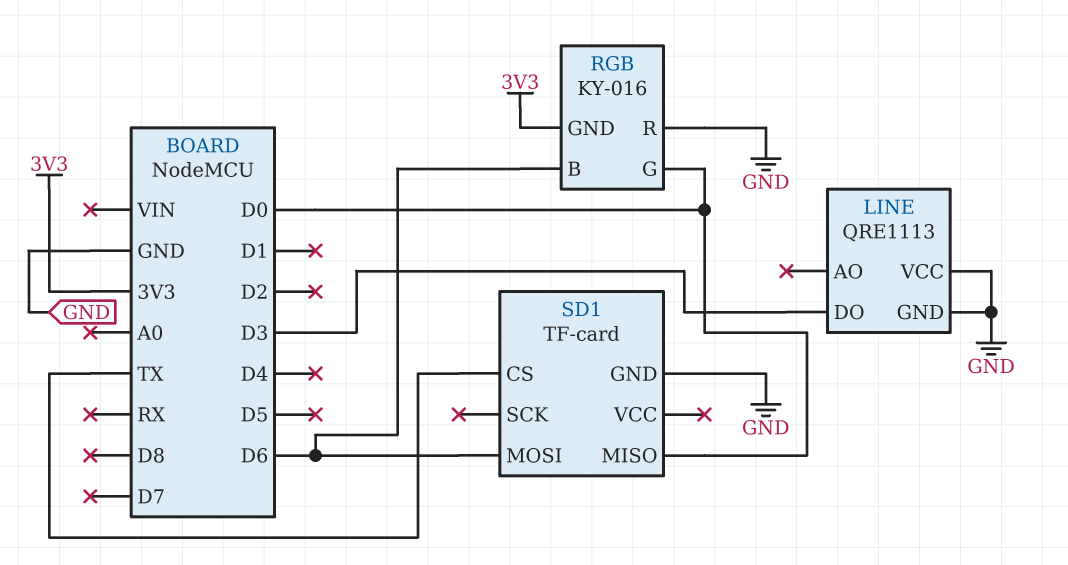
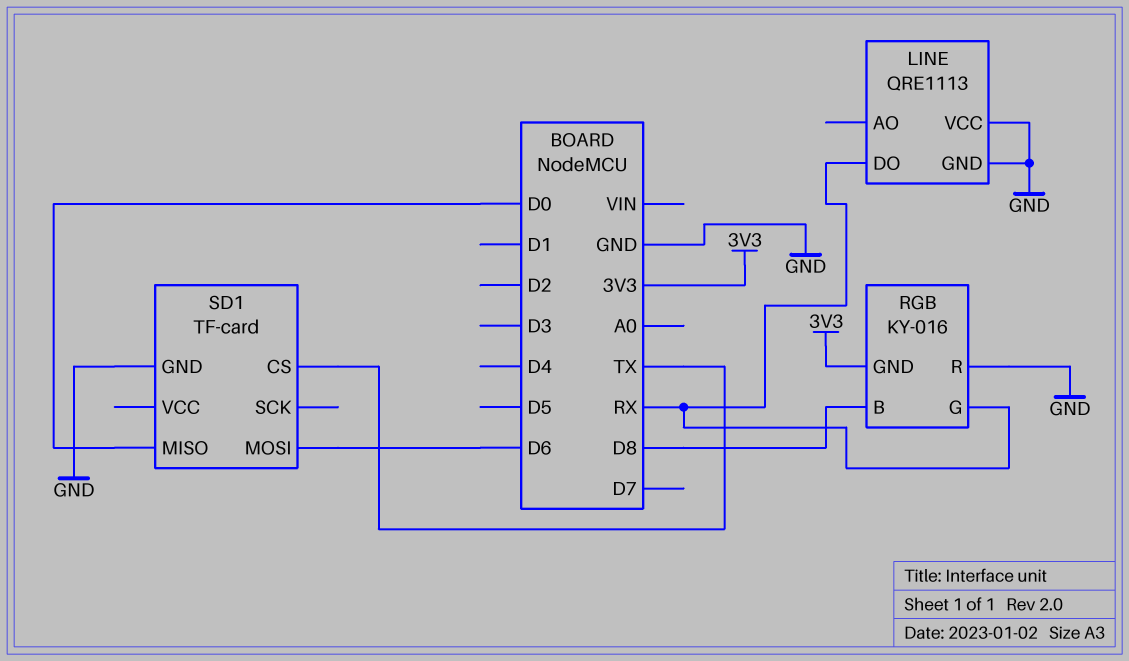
LINE pin DO: D3 -> RX
RGB pin B: D6 -> D8
RGB pin G: D0 -> RX

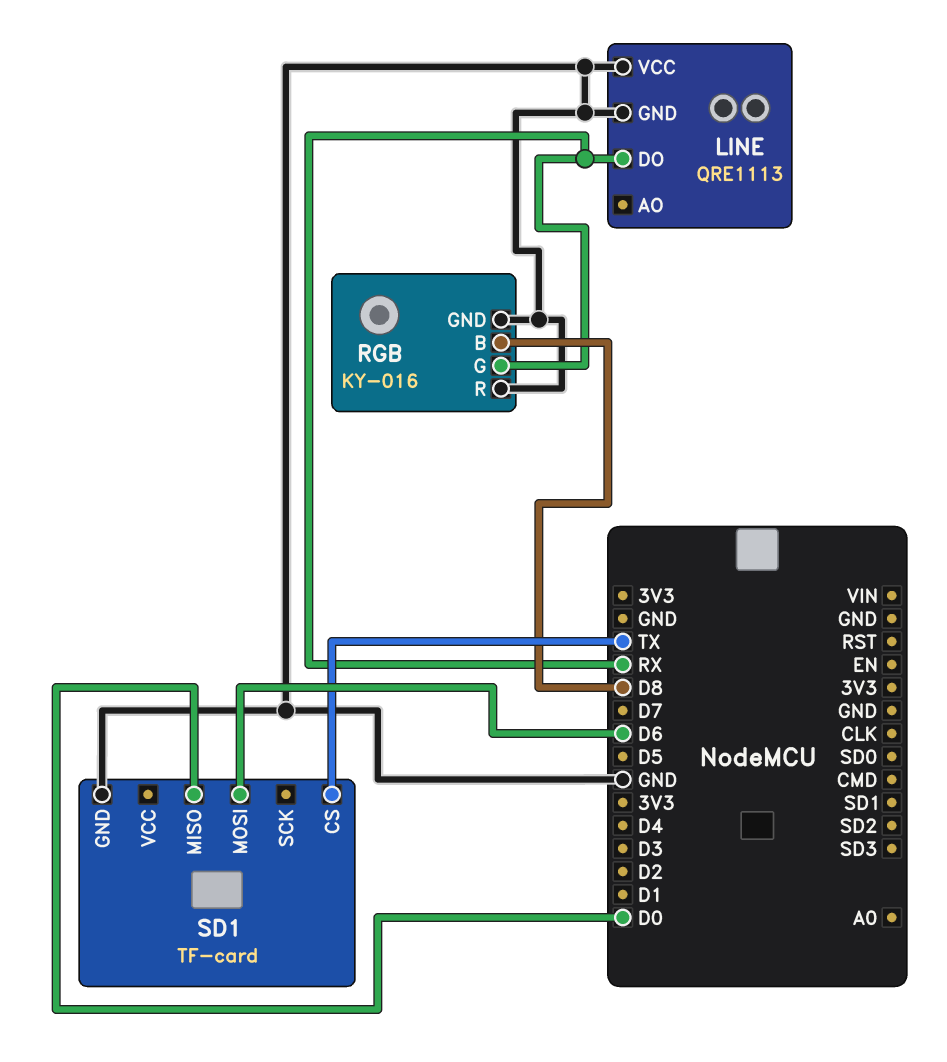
RGB pin GND: 3V3 -> GND

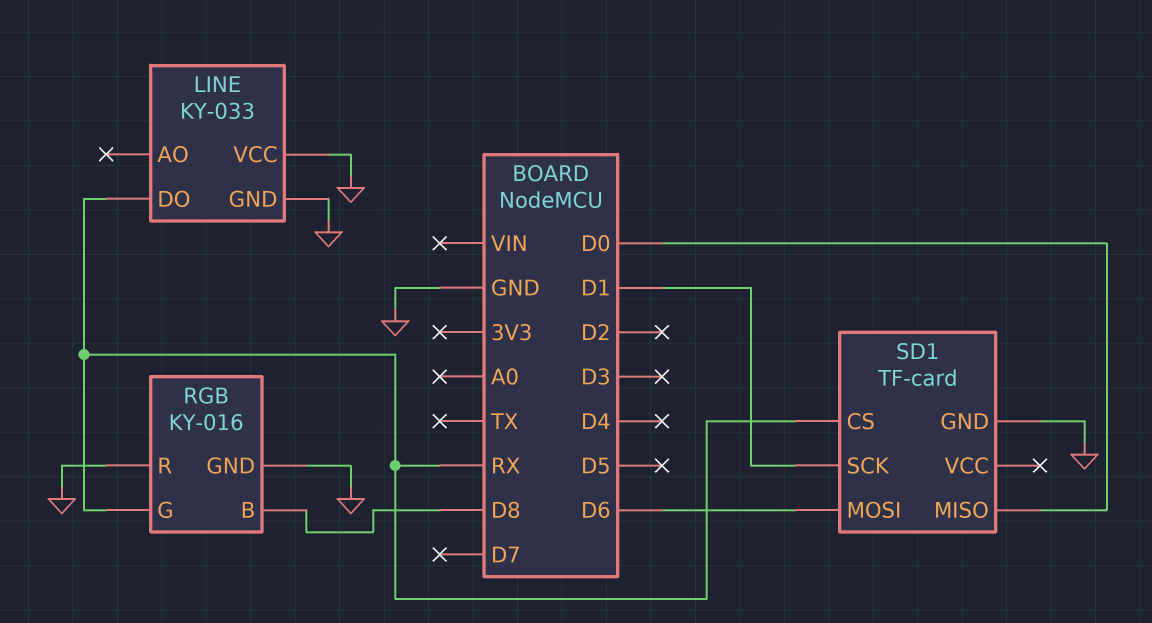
LINE: QRE1113 -> KY-033
SD1 pin CS: TX -> RX
SD1 pin SCK: none -> D1

